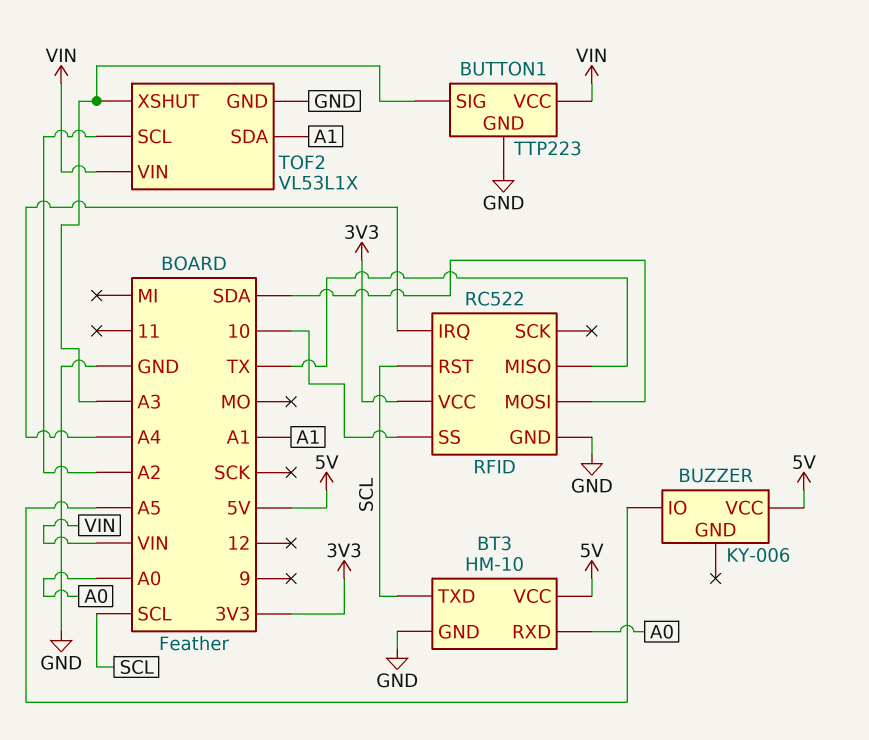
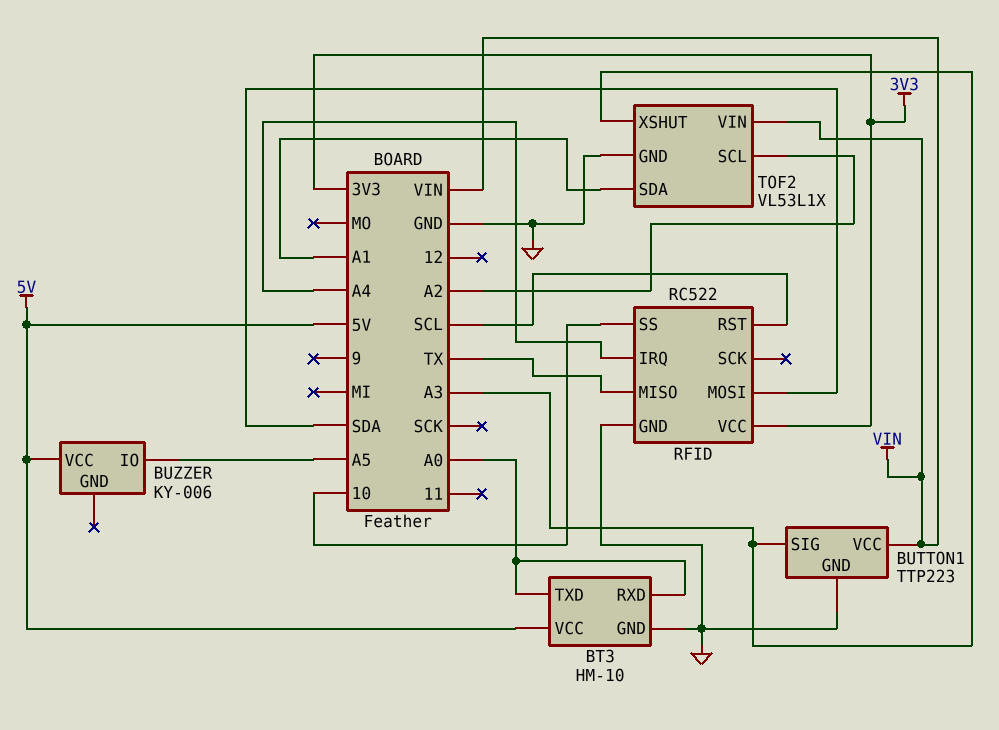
BT3 pin TXD: SCL -> A0

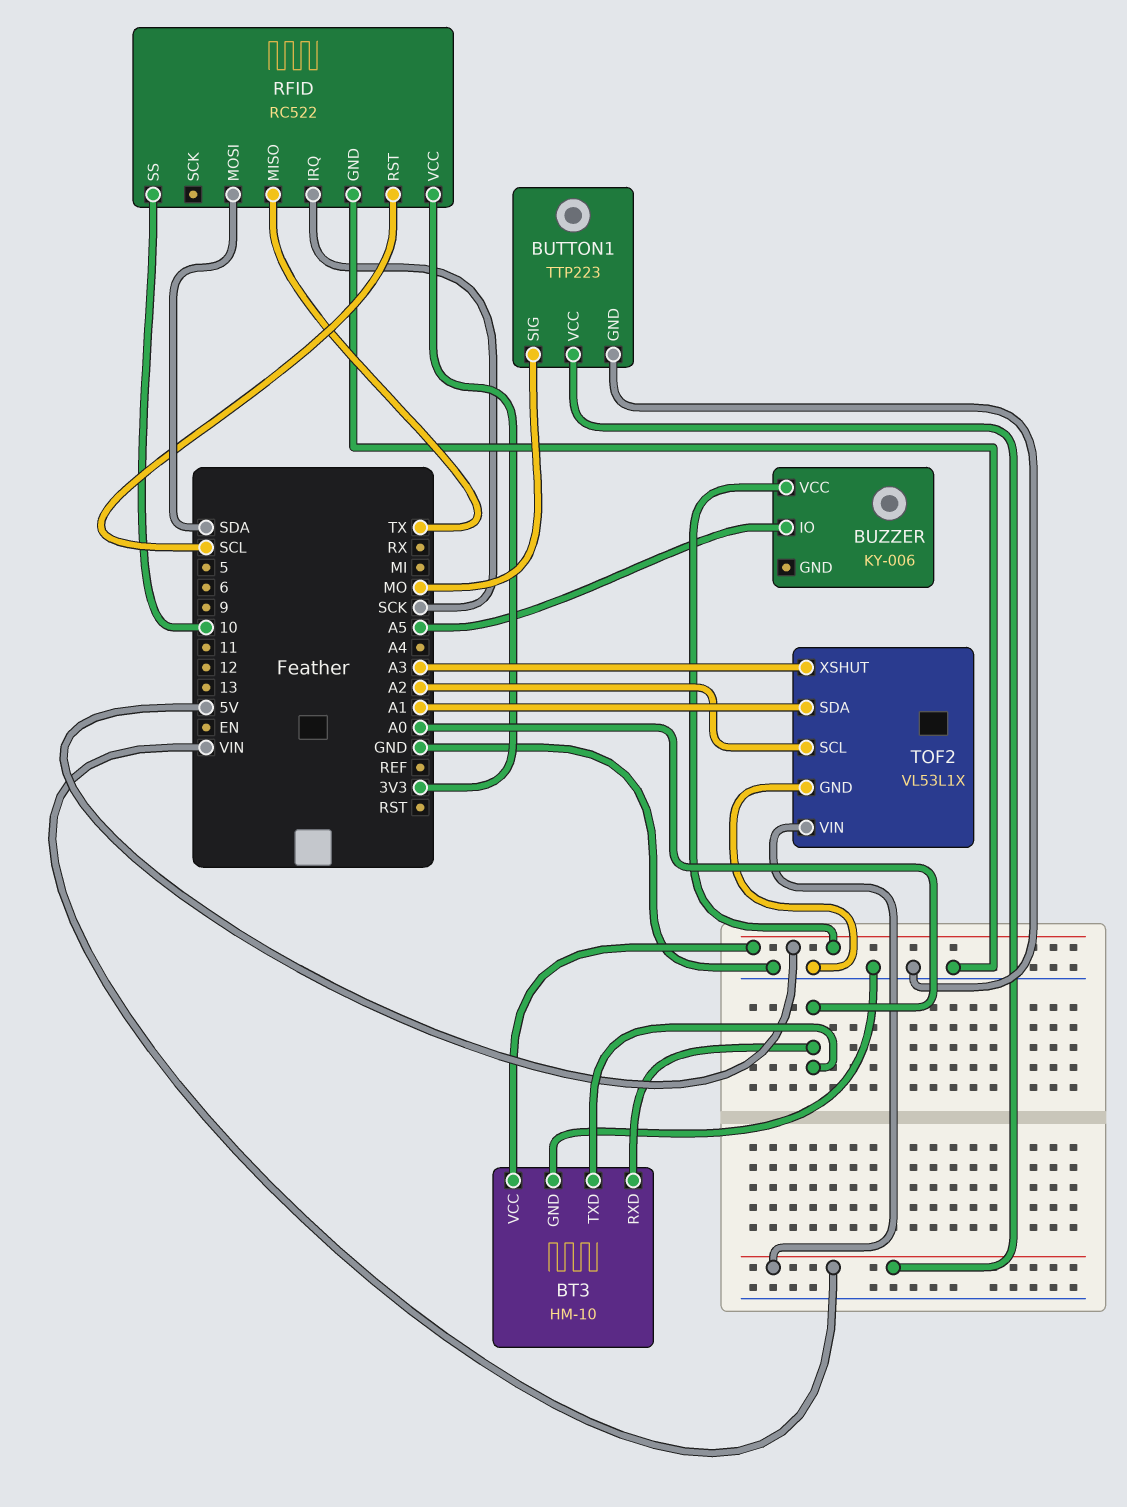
BUTTON1 pin SIG: A3 -> MO
RFID pin IRQ: A4 -> SCK

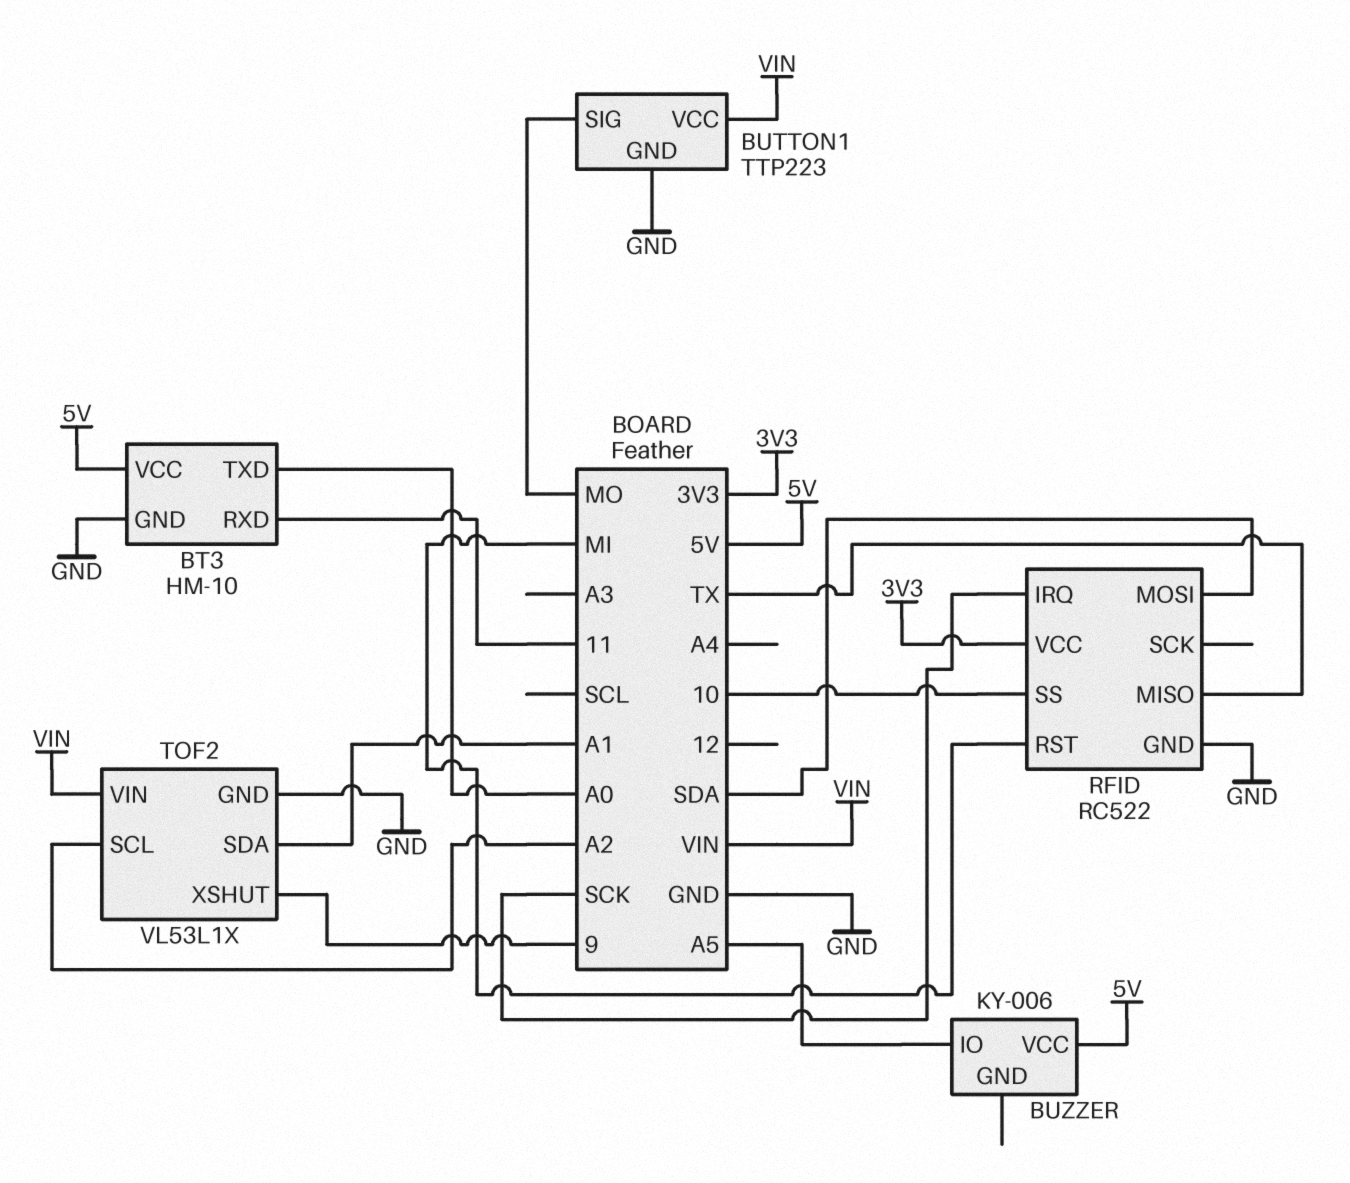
BT3 pin RXD: A0 -> 11
RFID pin RST: SCL -> MI
TOF2 pin XSHUT: A3 -> 9

